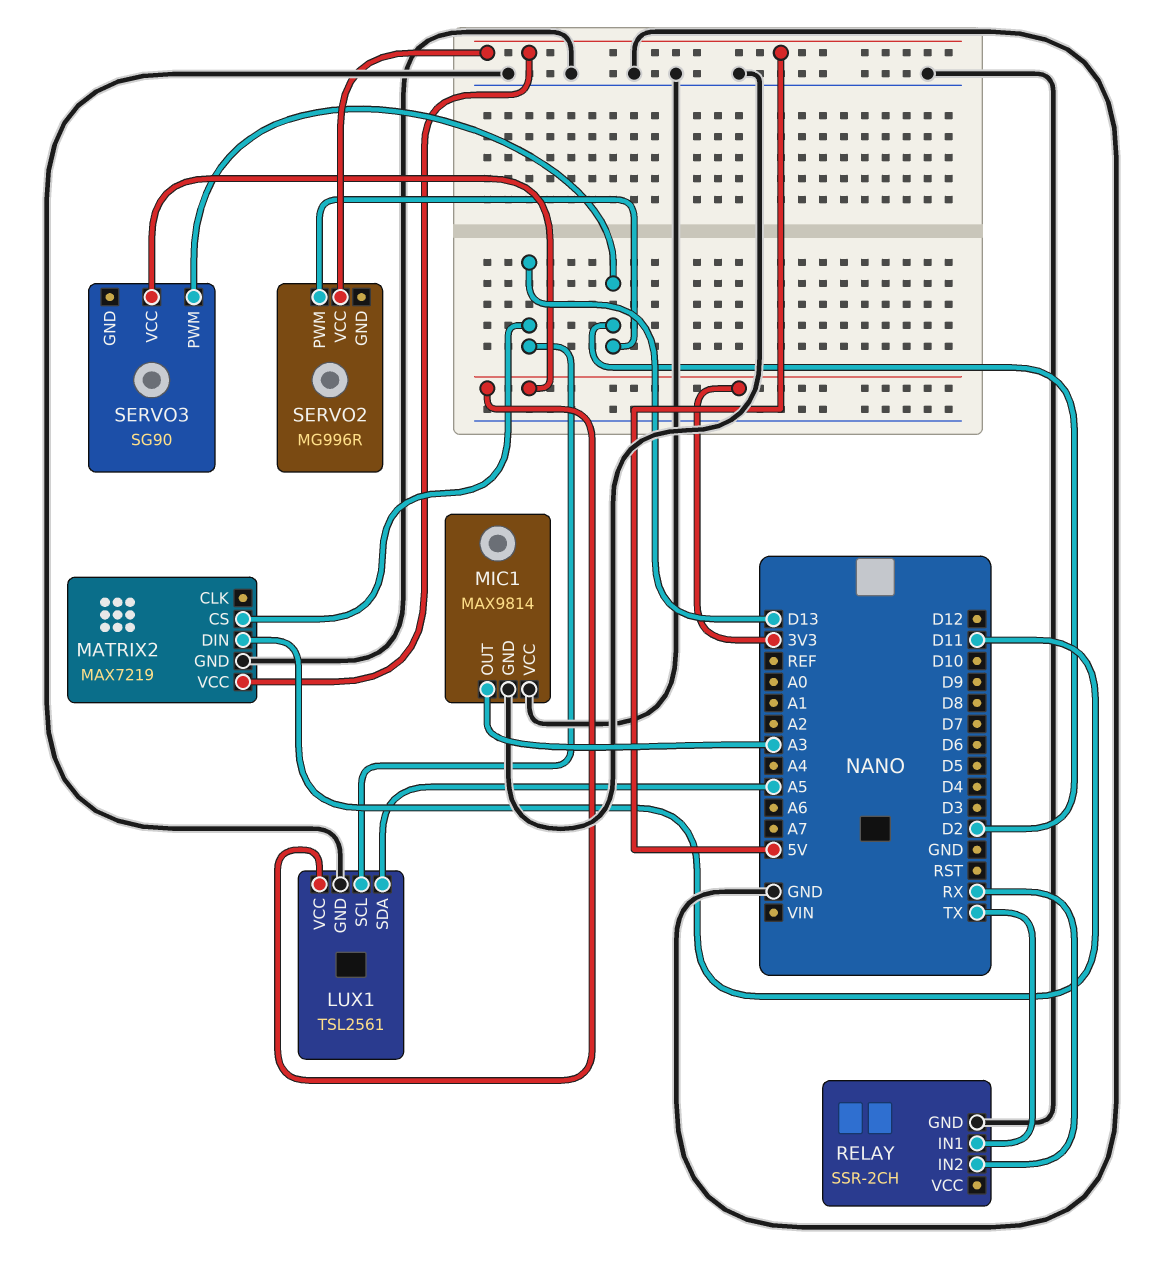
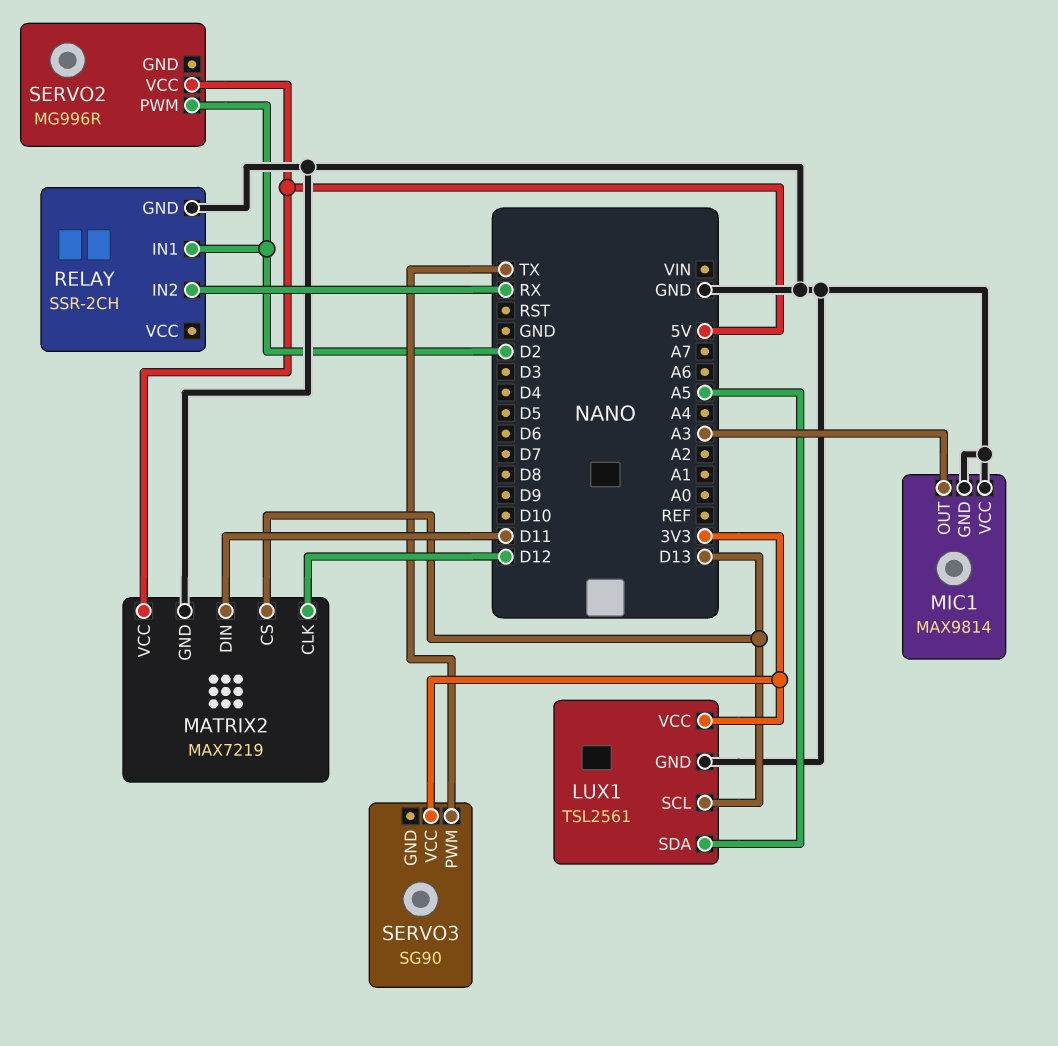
MATRIX2 pin CLK: none -> D12
RELAY pin IN1: TX -> D2
SERVO3 pin PWM: D2 -> TX

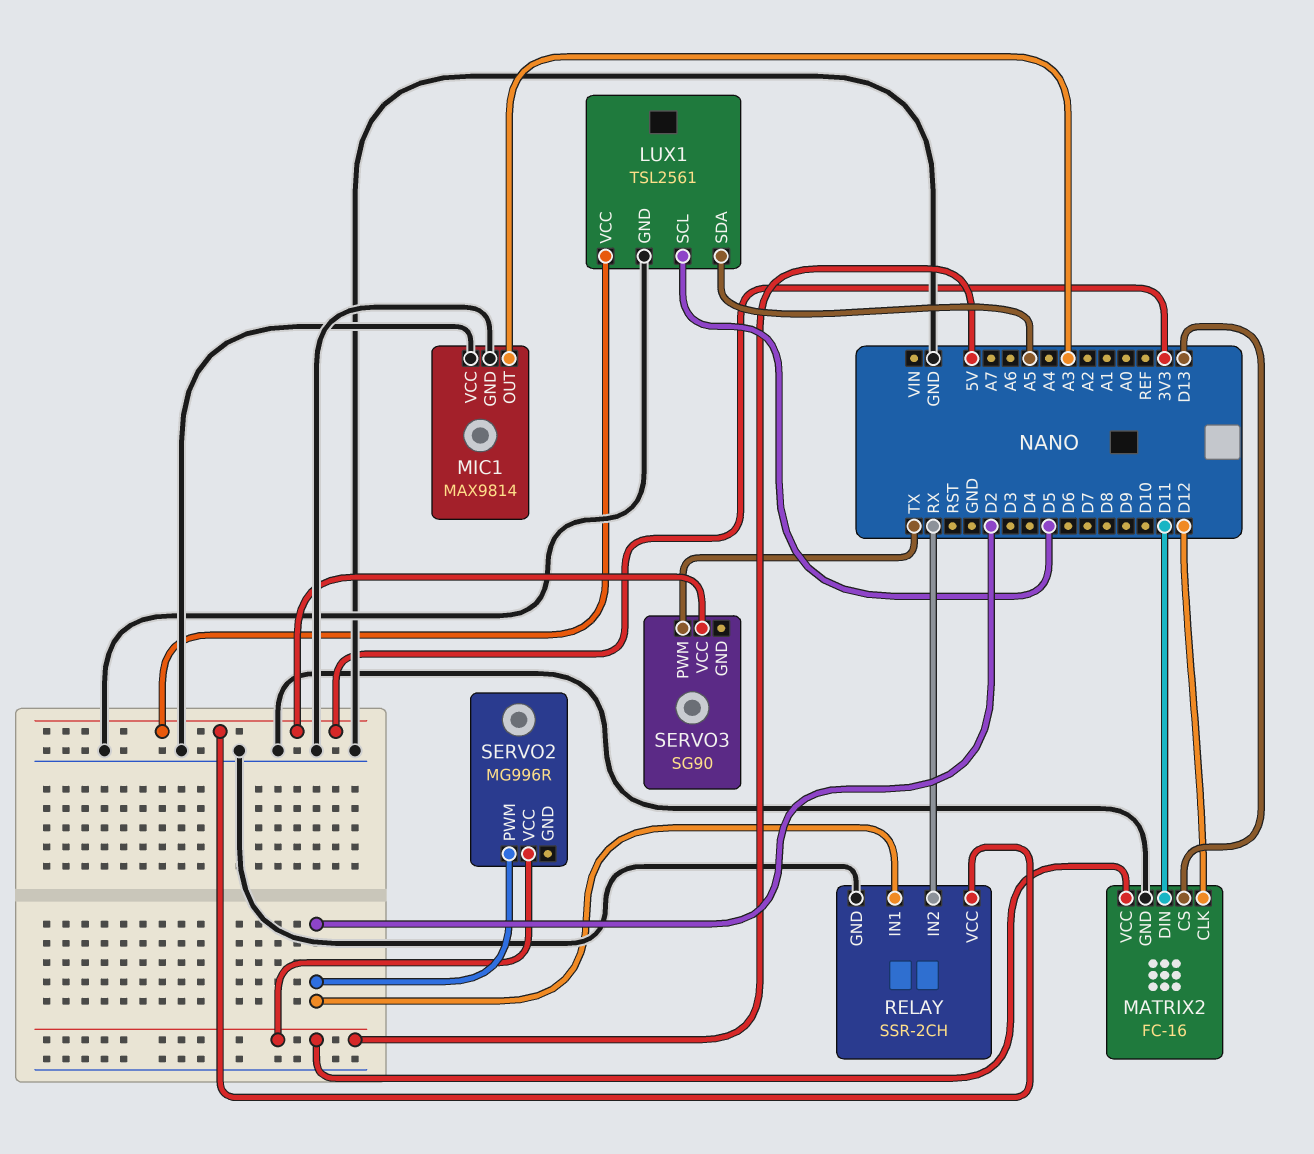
LUX1 pin SCL: D13 -> D5
MATRIX2: MAX7219 -> FC-16
RELAY pin VCC: none -> 3V3

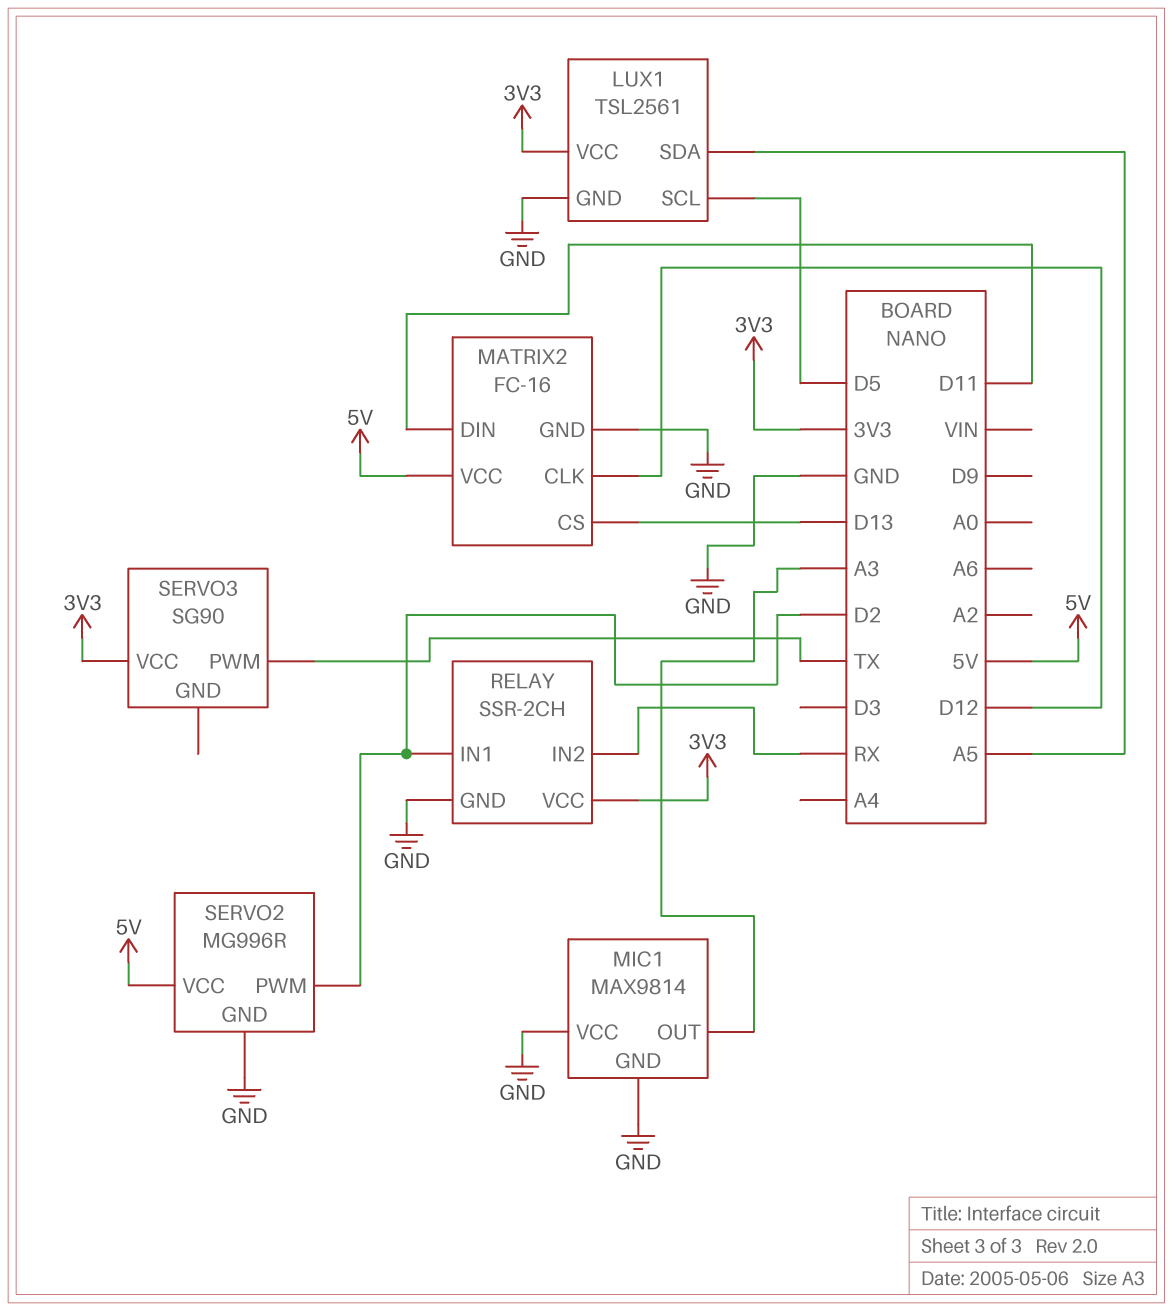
SERVO2 pin GND: none -> GND

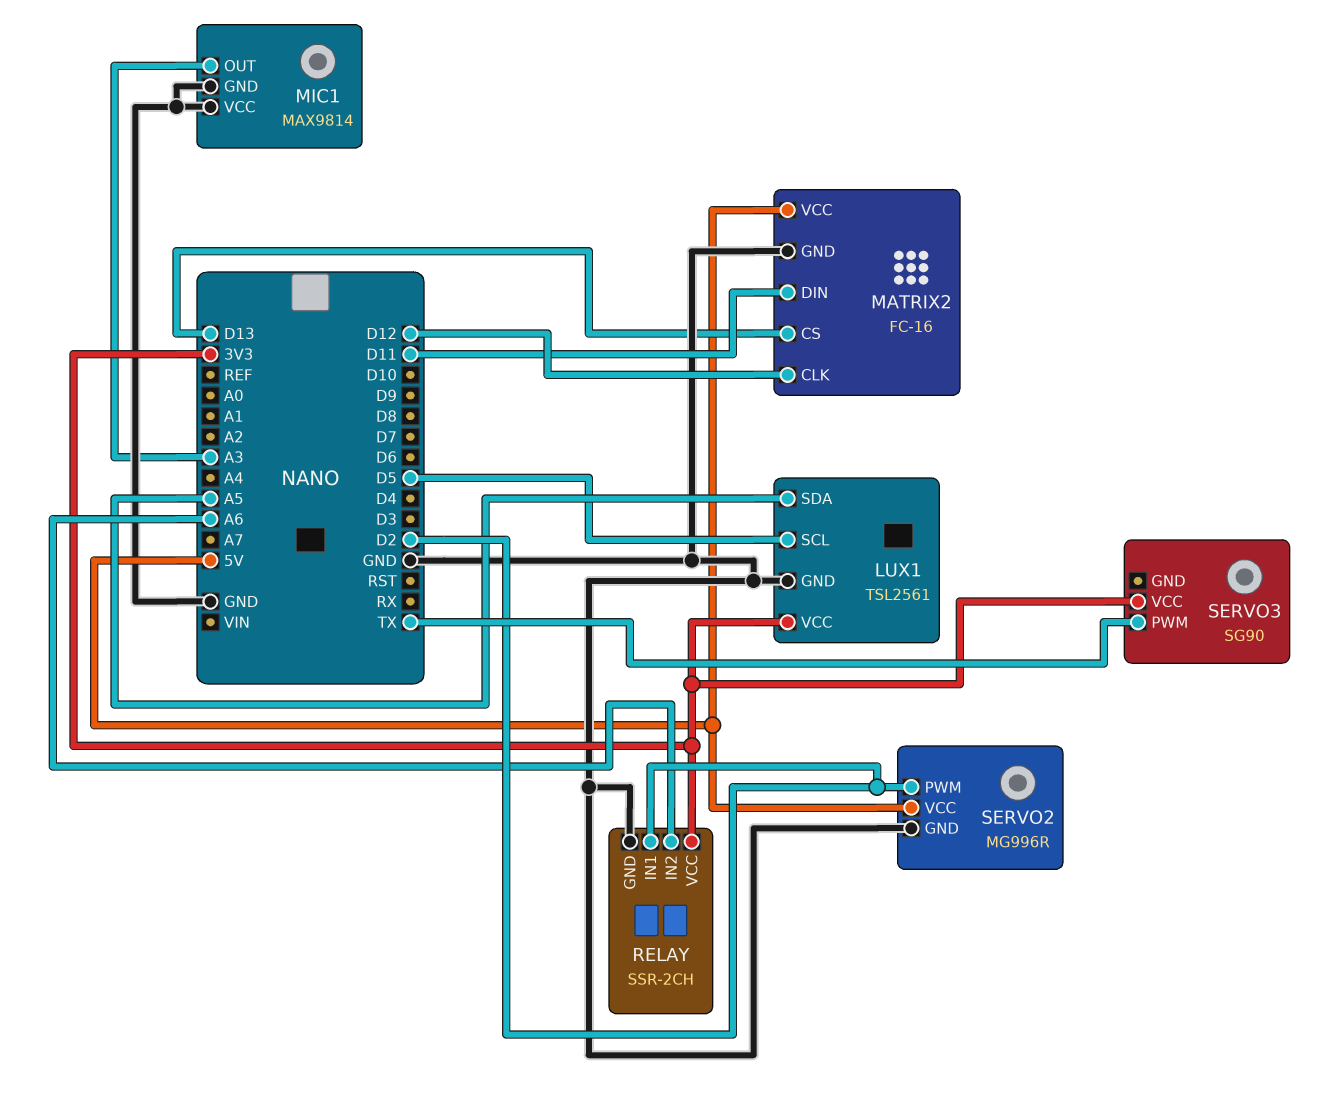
RELAY pin IN2: RX -> A6

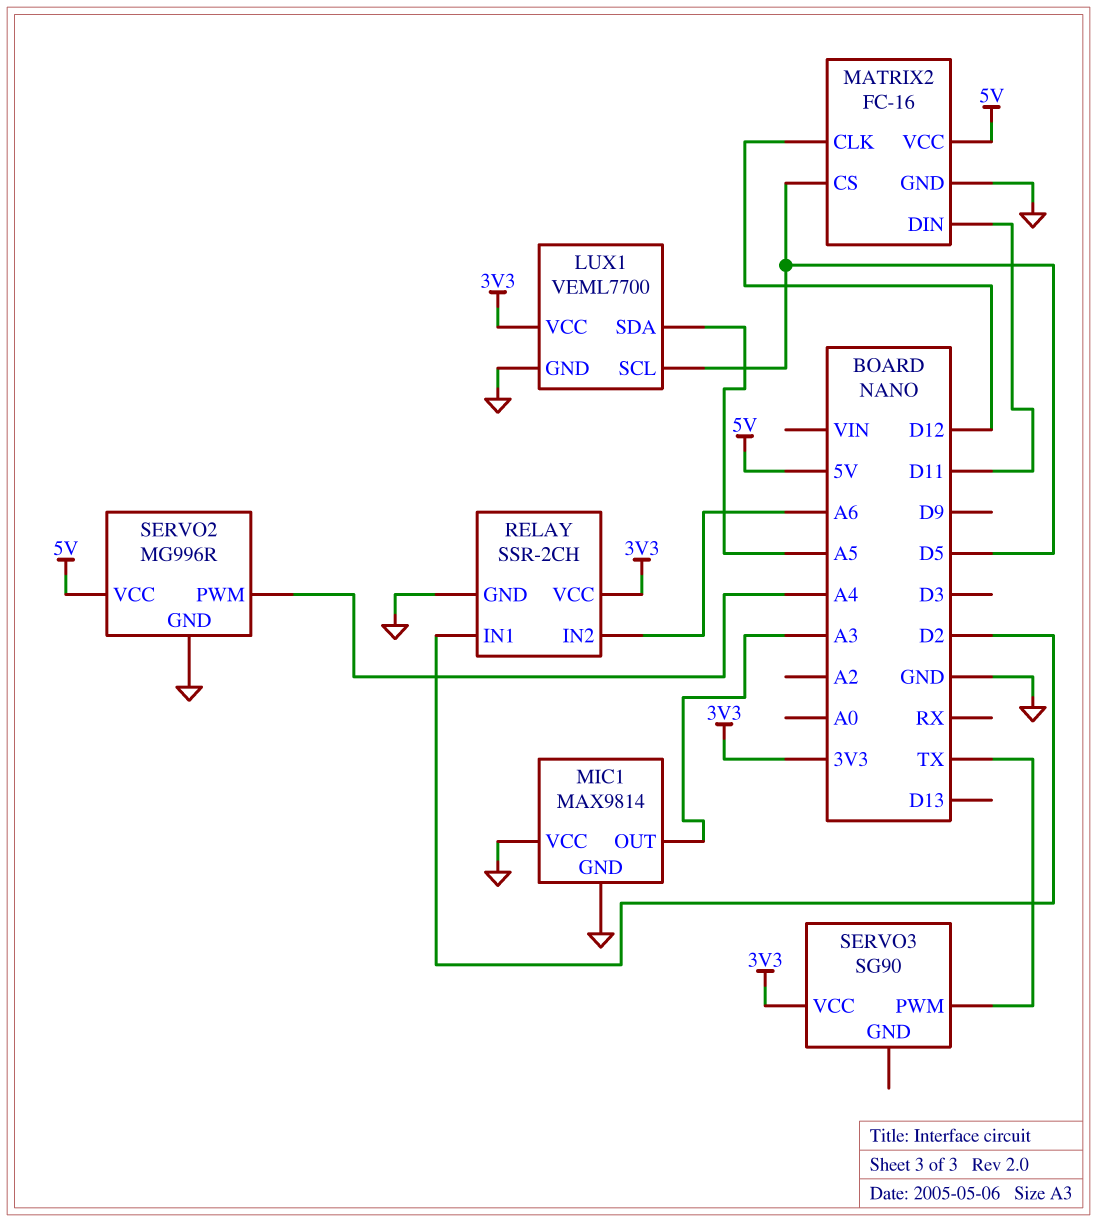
LUX1: TSL2561 -> VEML7700
MATRIX2 pin CS: D13 -> D5
SERVO2 pin PWM: D2 -> A4

